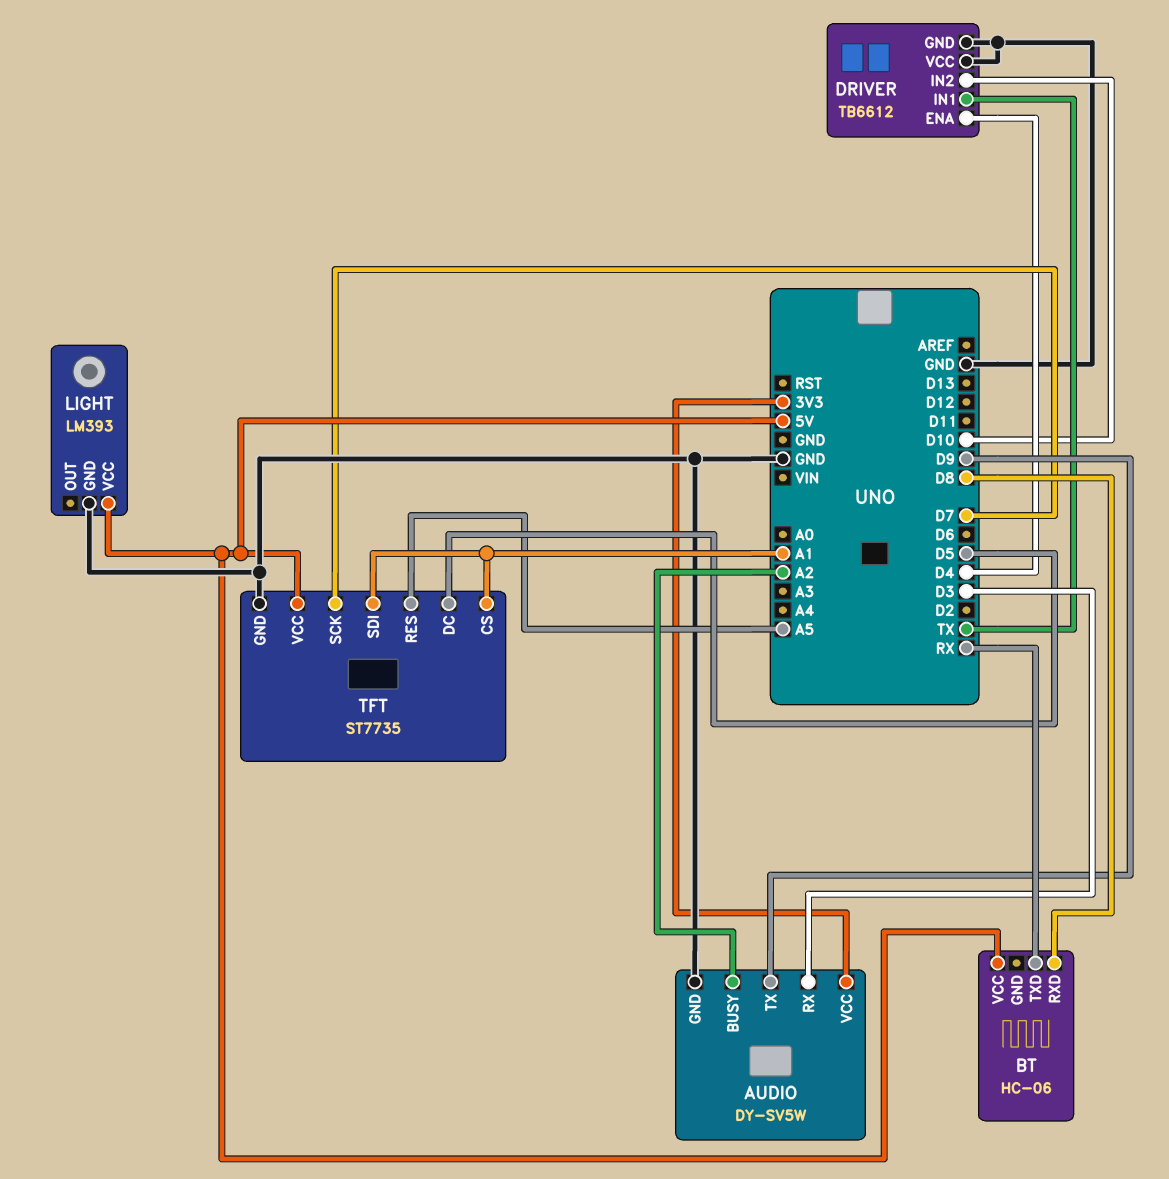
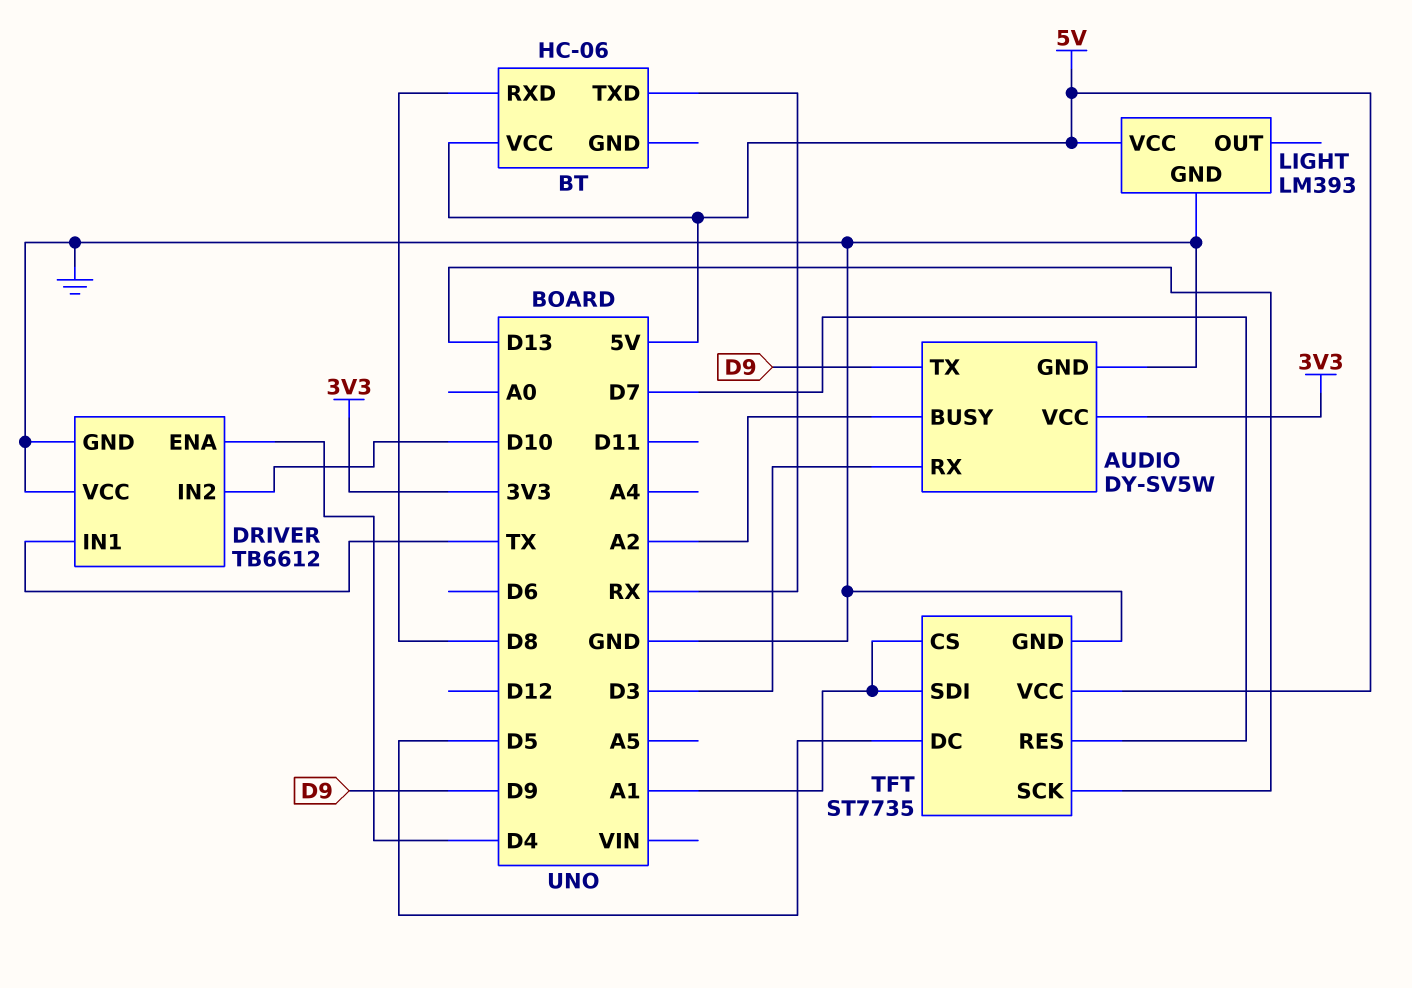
TFT pin RES: A5 -> D7
TFT pin SCK: D7 -> D13

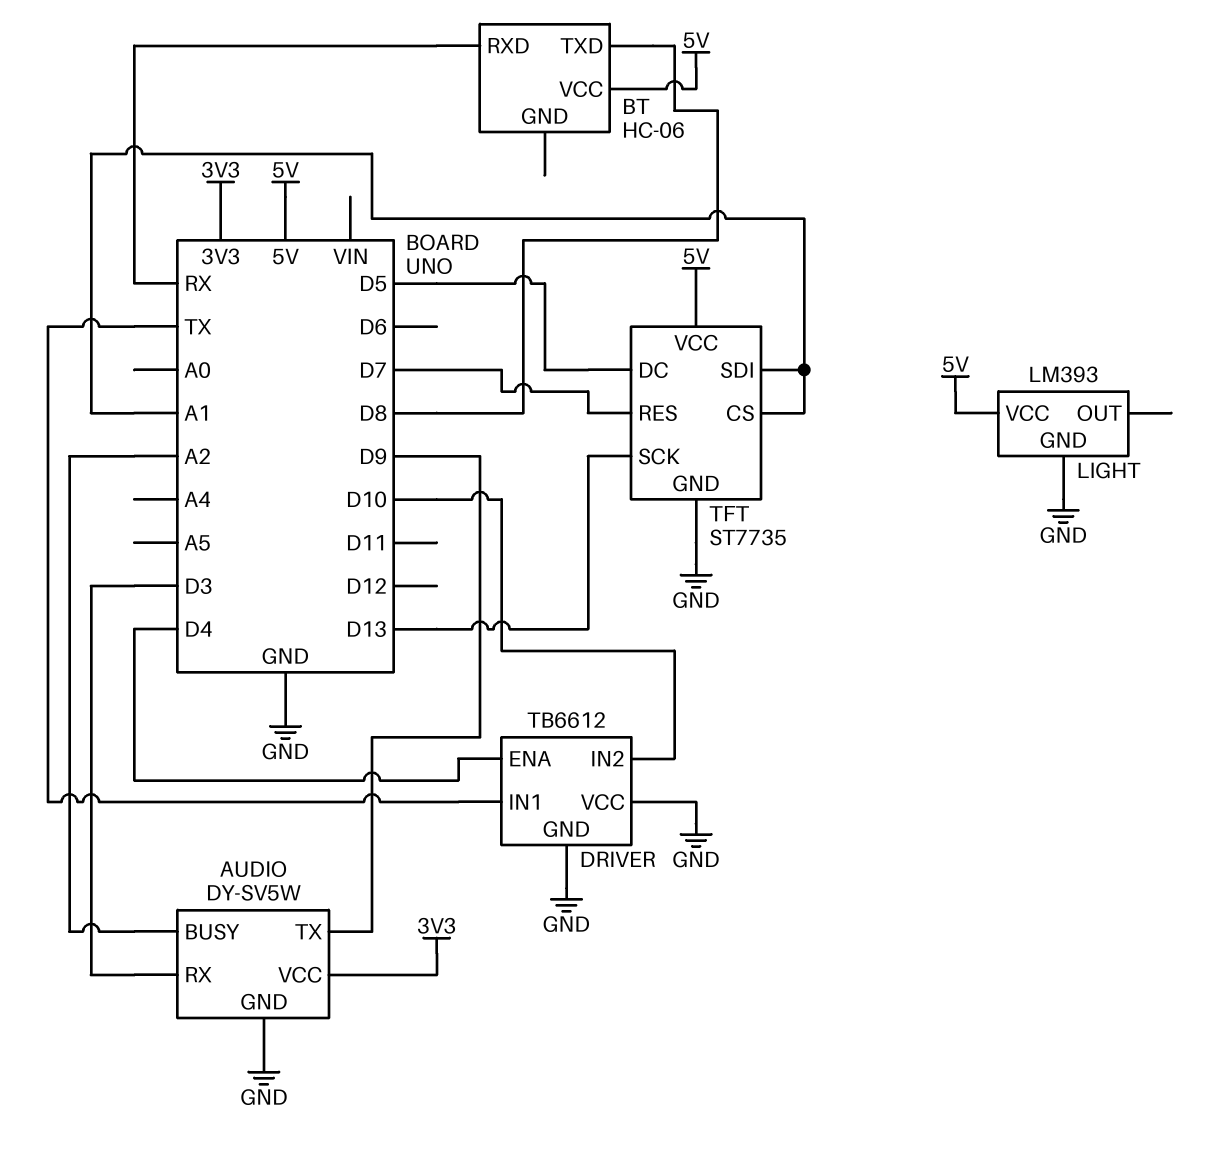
BT pin RXD: D8 -> RX
BT pin TXD: RX -> D8

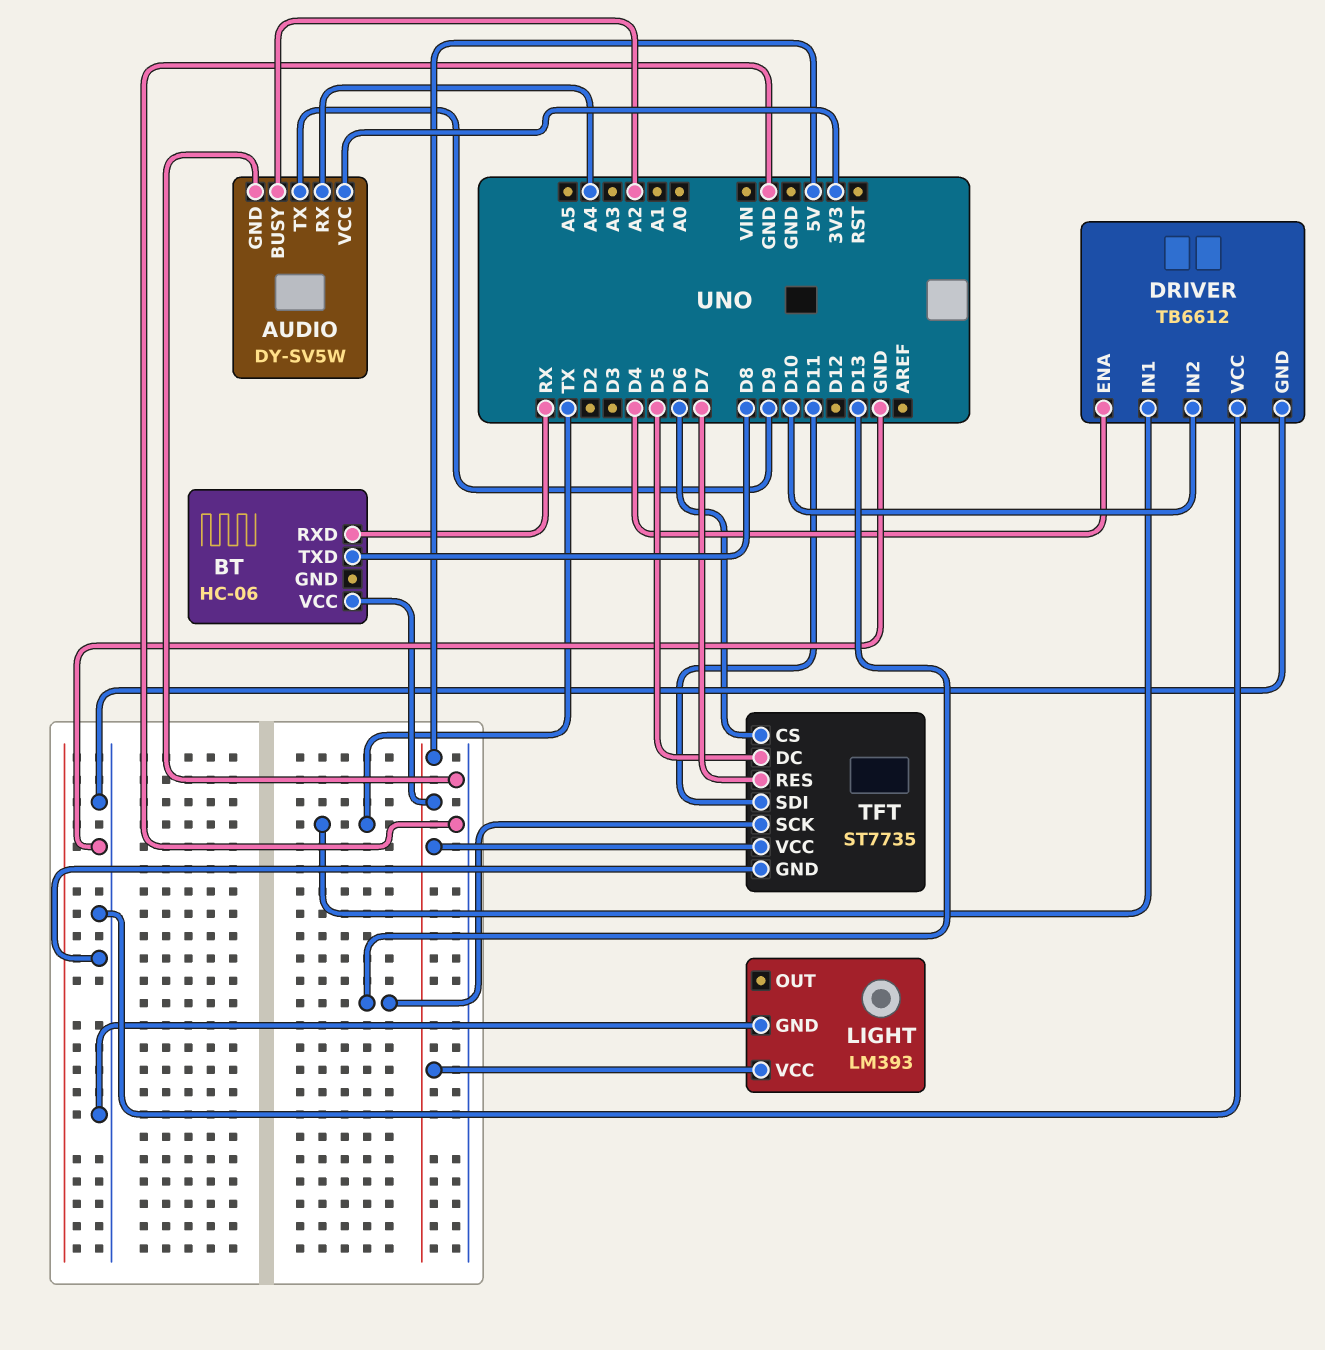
AUDIO pin RX: D3 -> A4
TFT pin CS: A1 -> D6
TFT pin SDI: A1 -> D11

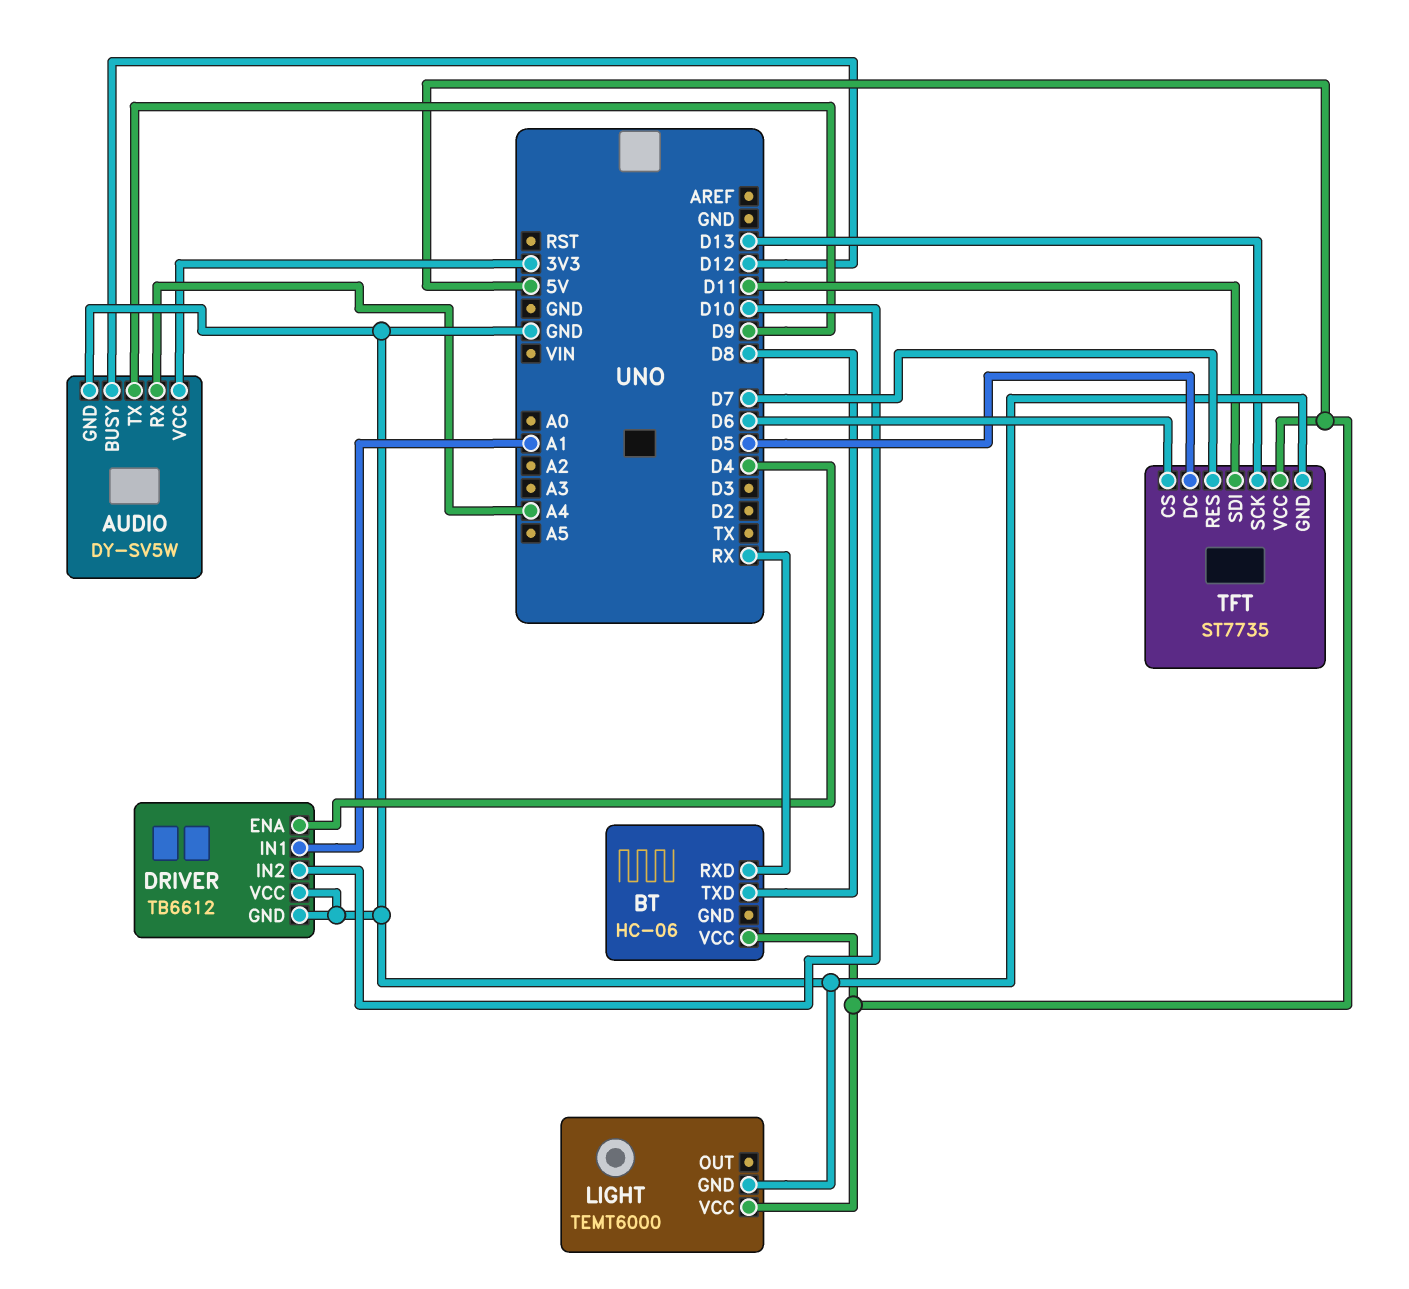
AUDIO pin BUSY: A2 -> D12
DRIVER pin IN1: TX -> A1
LIGHT: LM393 -> TEMT6000

